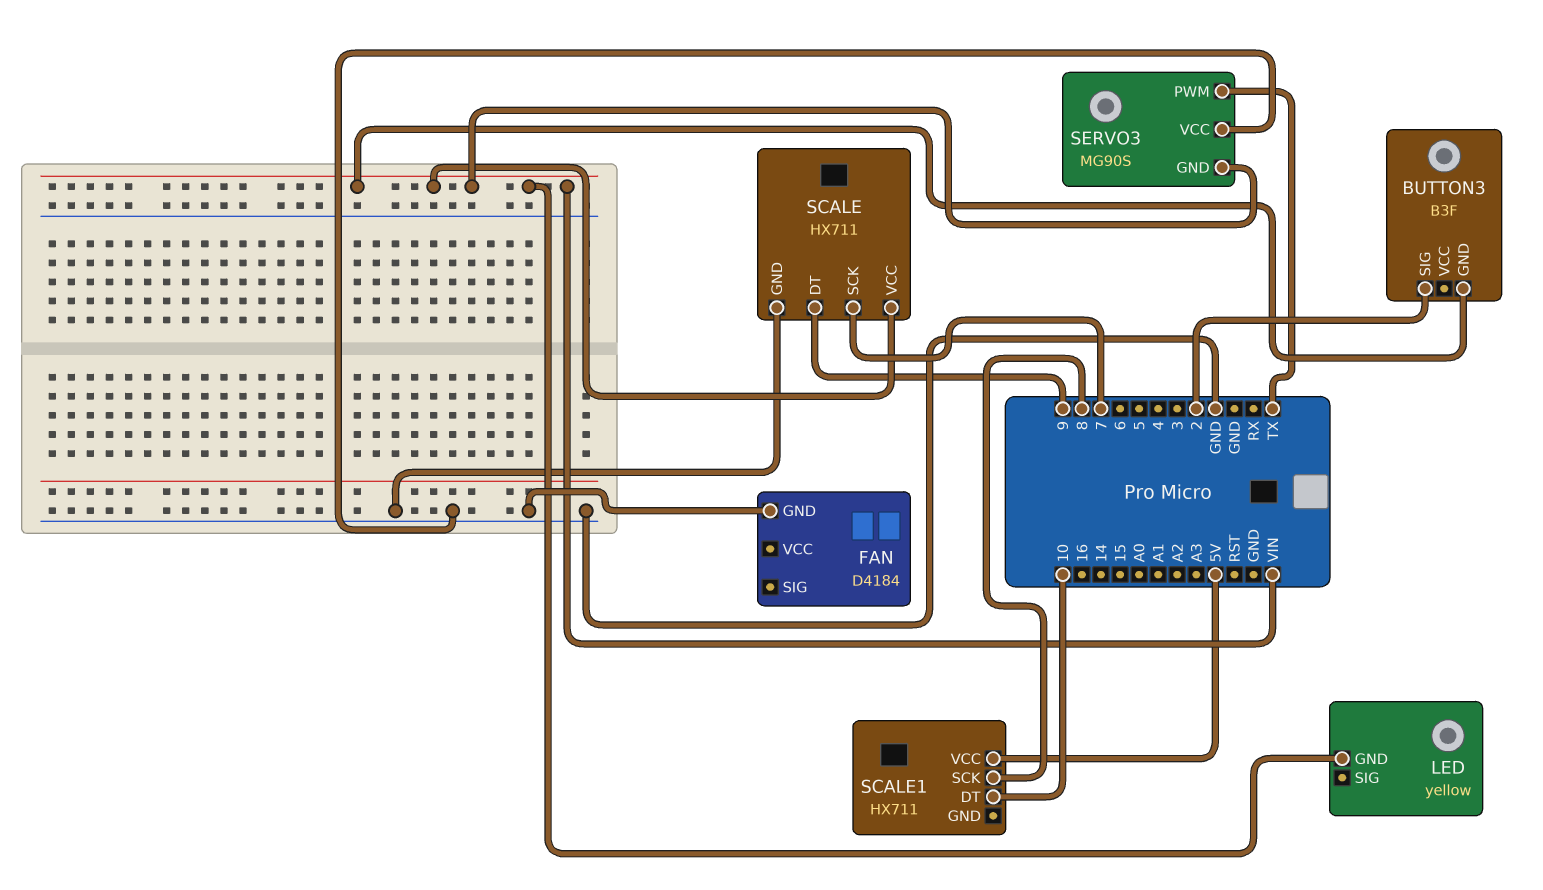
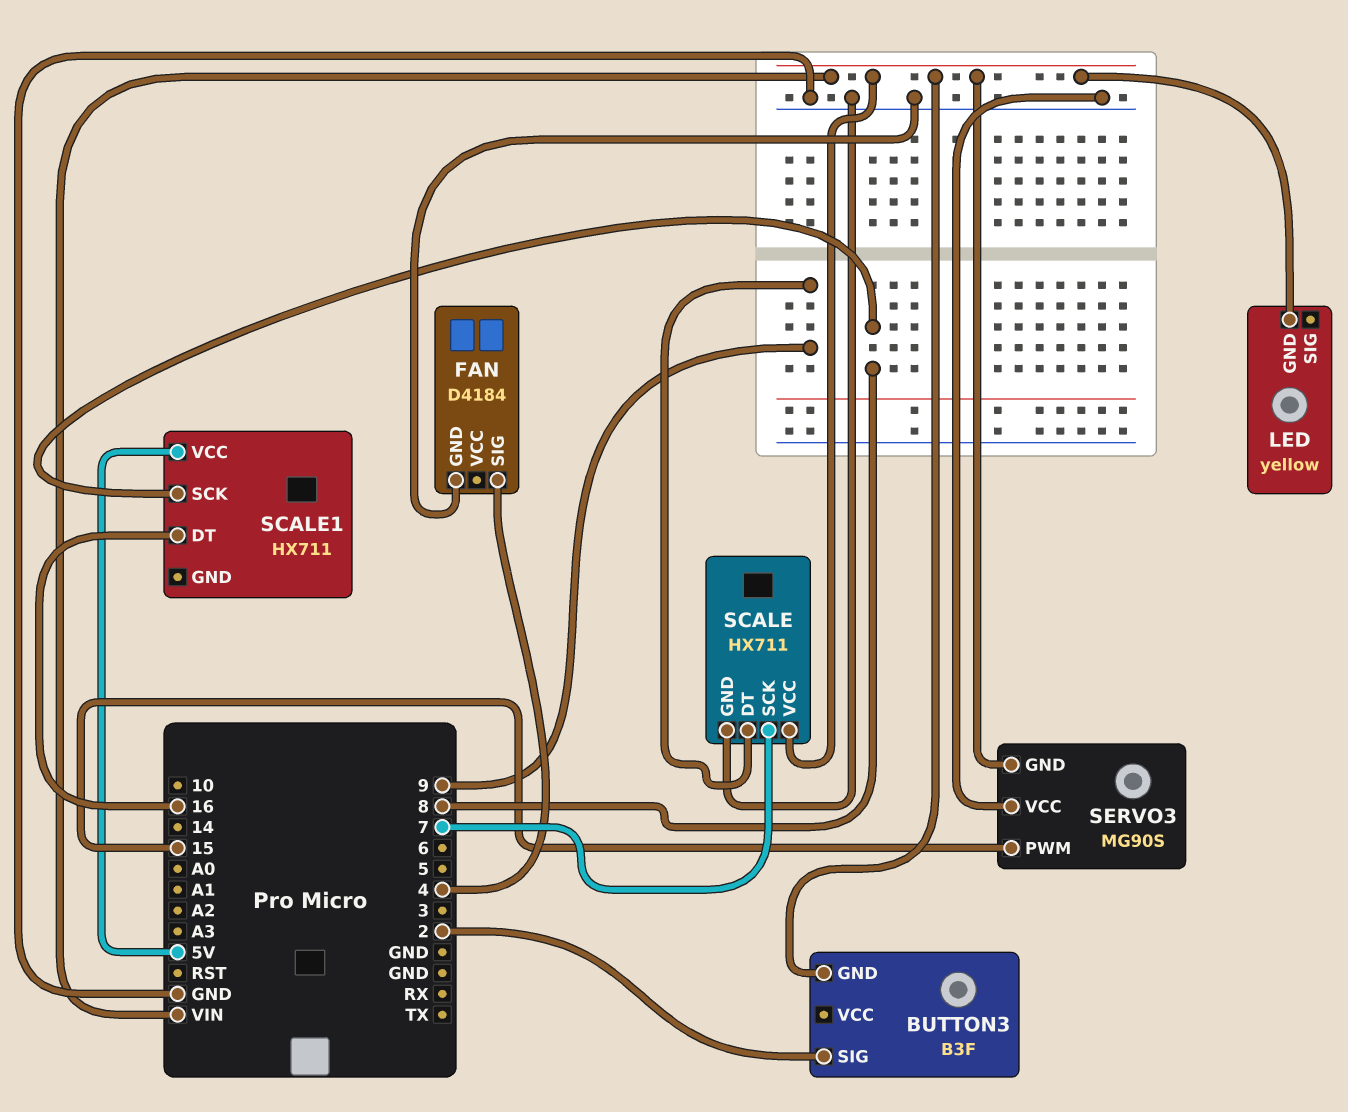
FAN pin SIG: none -> 4
SCALE1 pin DT: 10 -> 16
SERVO3 pin PWM: TX -> 15

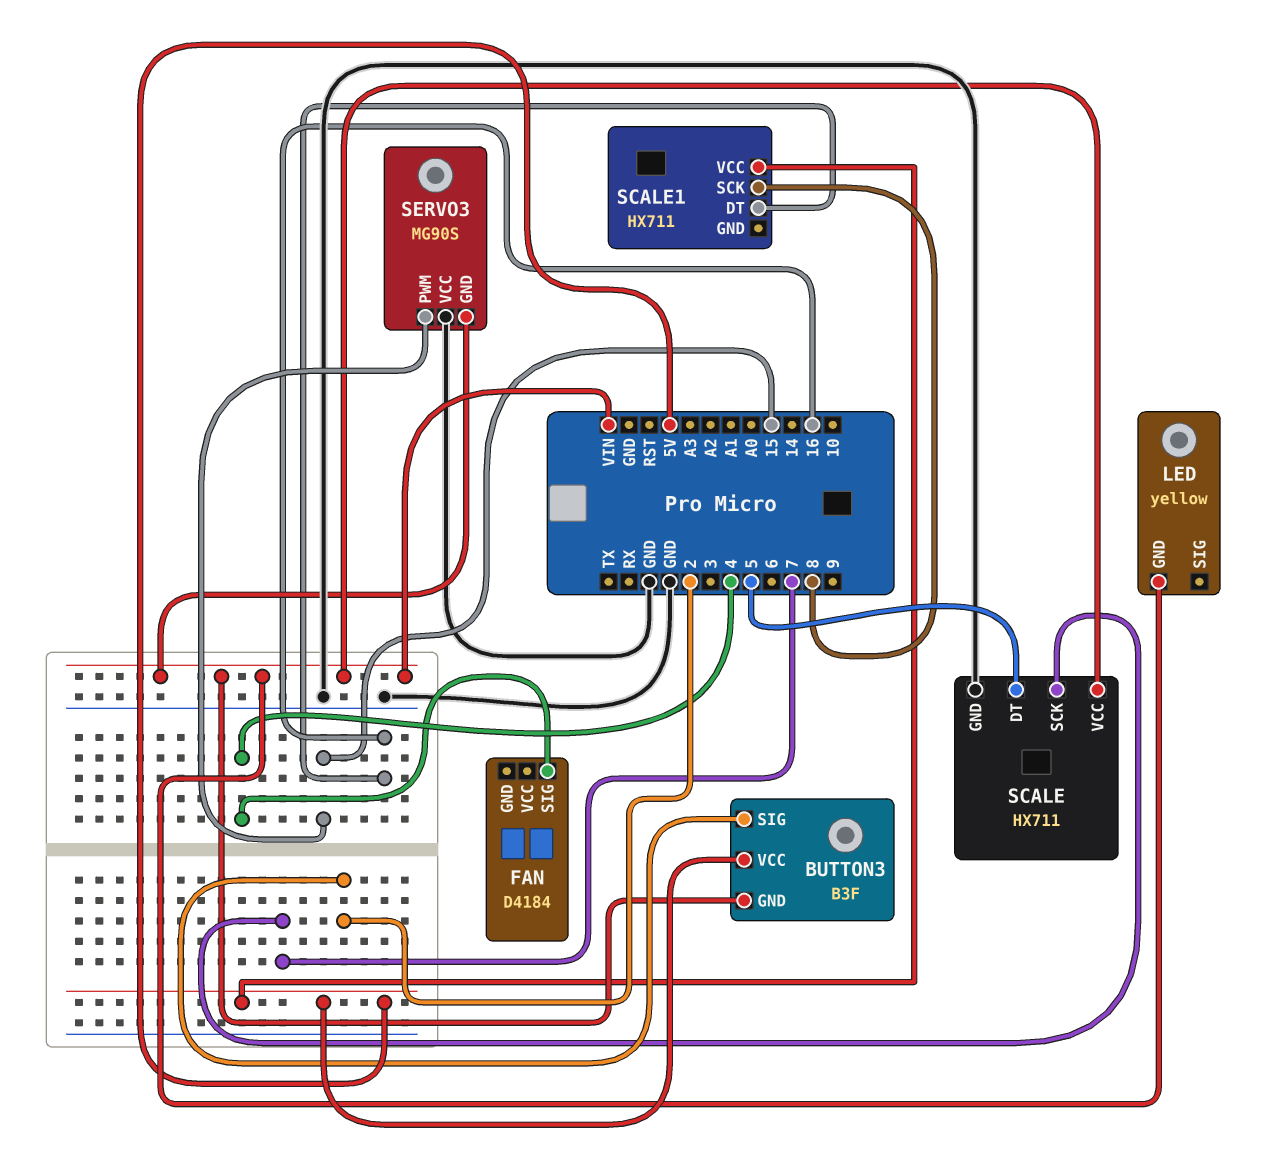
BUTTON3 pin VCC: none -> 5V
FAN pin GND: GND -> none
SCALE pin DT: 9 -> 5

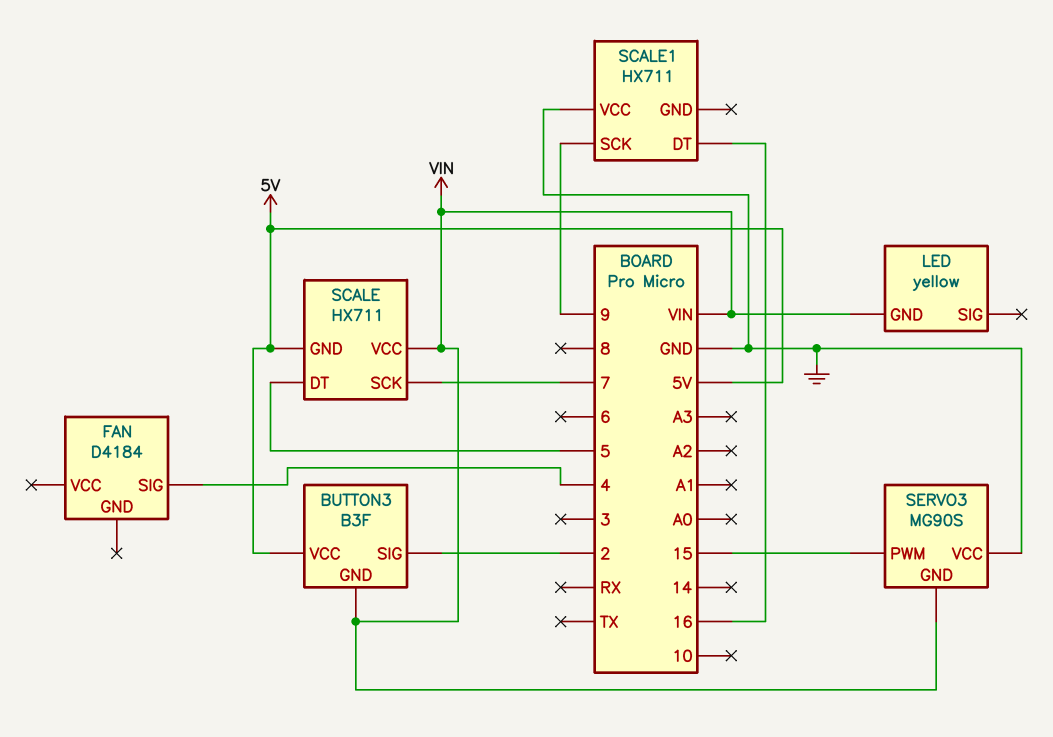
SCALE pin GND: GND -> 5V
SCALE1 pin SCK: 8 -> 9
SCALE1 pin VCC: 5V -> GND

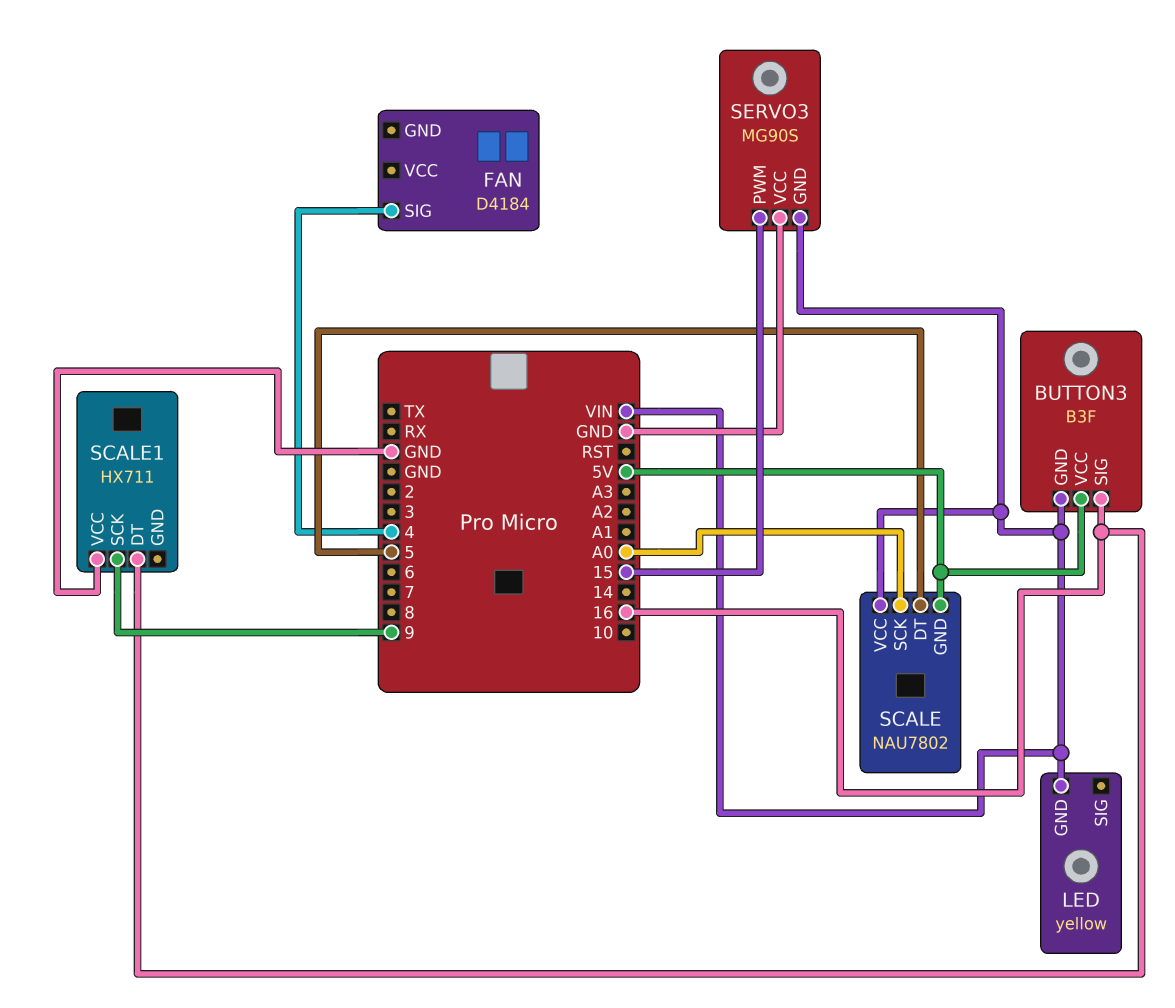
BUTTON3 pin SIG: 2 -> 16
SCALE: HX711 -> NAU7802
SCALE pin SCK: 7 -> A0

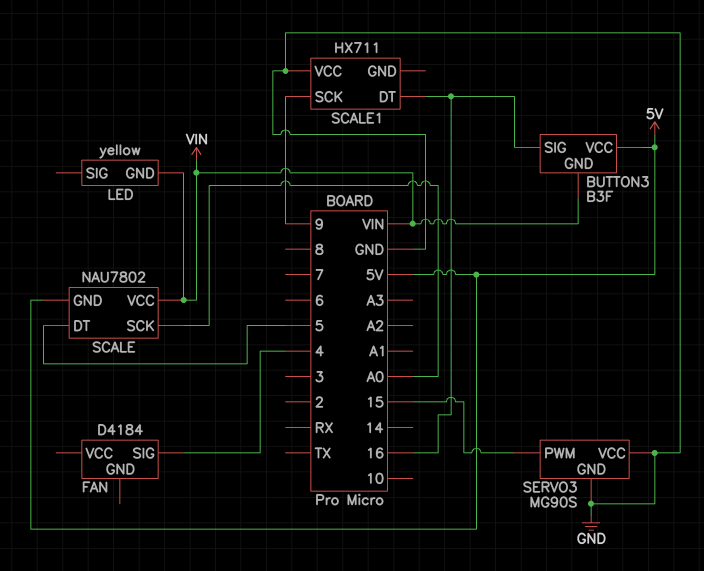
SERVO3 pin GND: VIN -> GND

